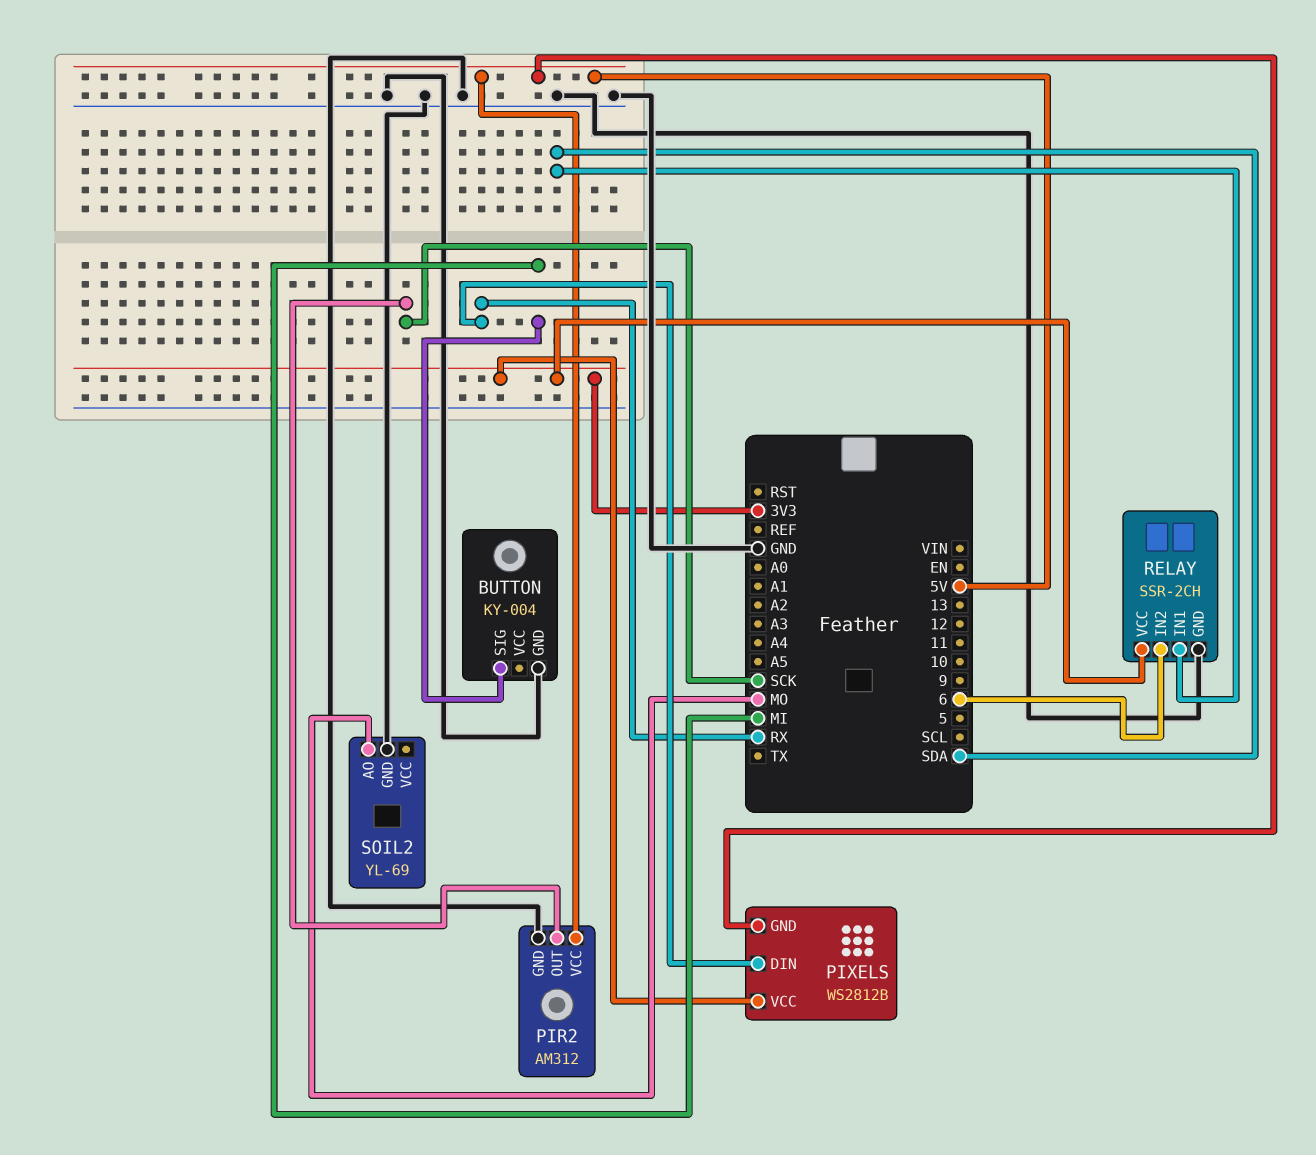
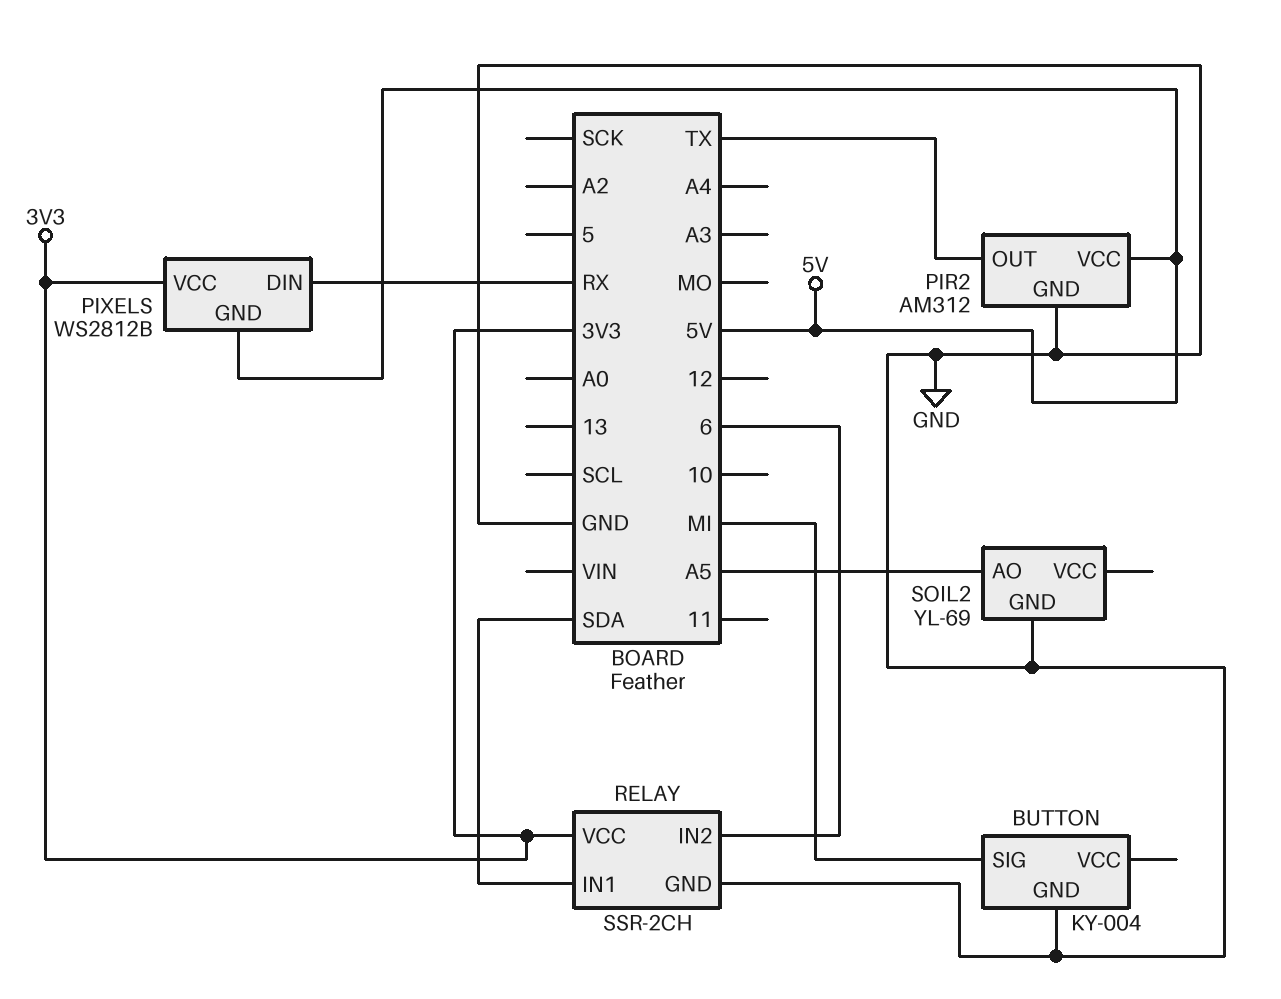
PIR2 pin OUT: SCK -> TX
SOIL2 pin AO: MO -> A5

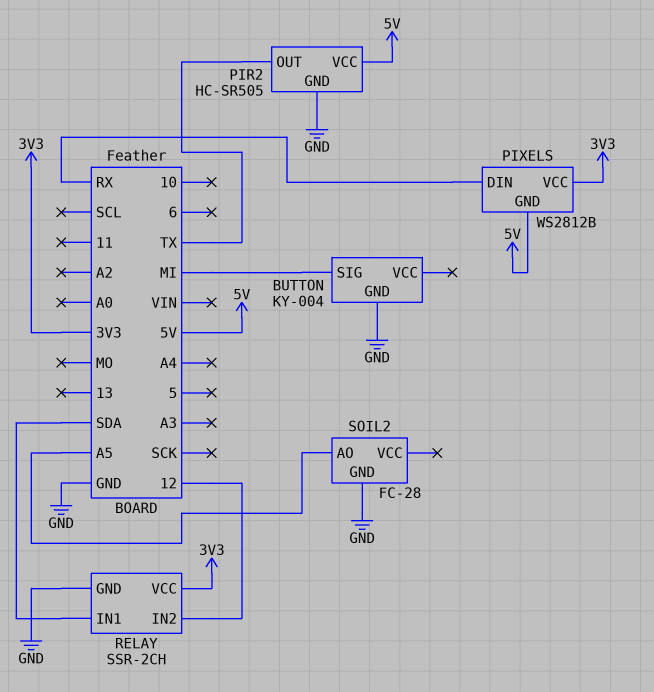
PIR2: AM312 -> HC-SR505
RELAY pin IN2: 6 -> 12
SOIL2: YL-69 -> FC-28

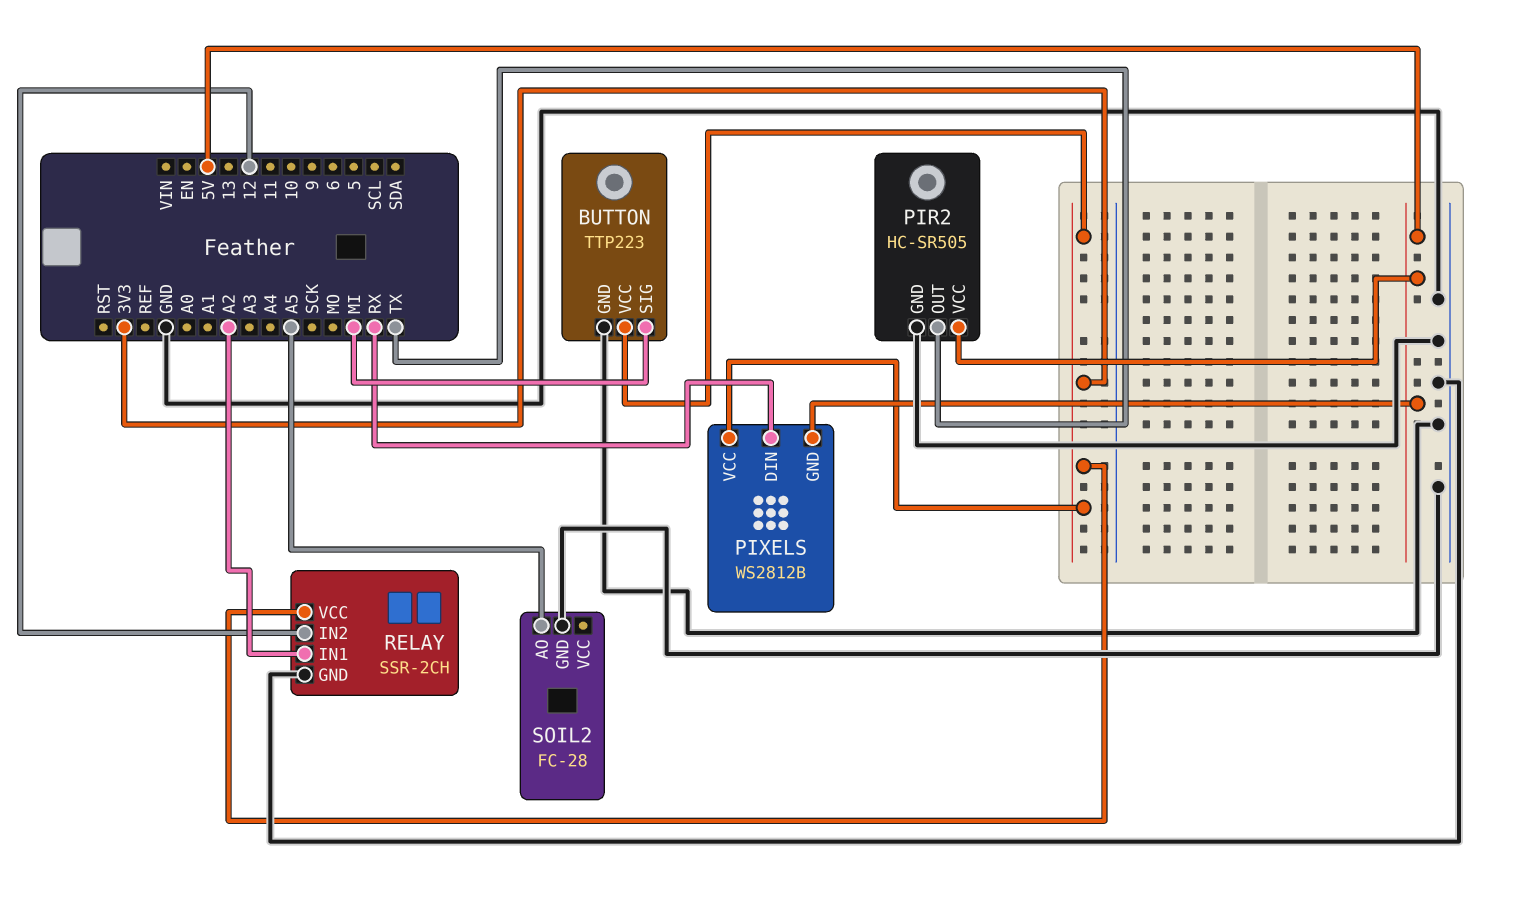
BUTTON: KY-004 -> TTP223
BUTTON pin VCC: none -> 3V3
RELAY pin IN1: SDA -> A2

